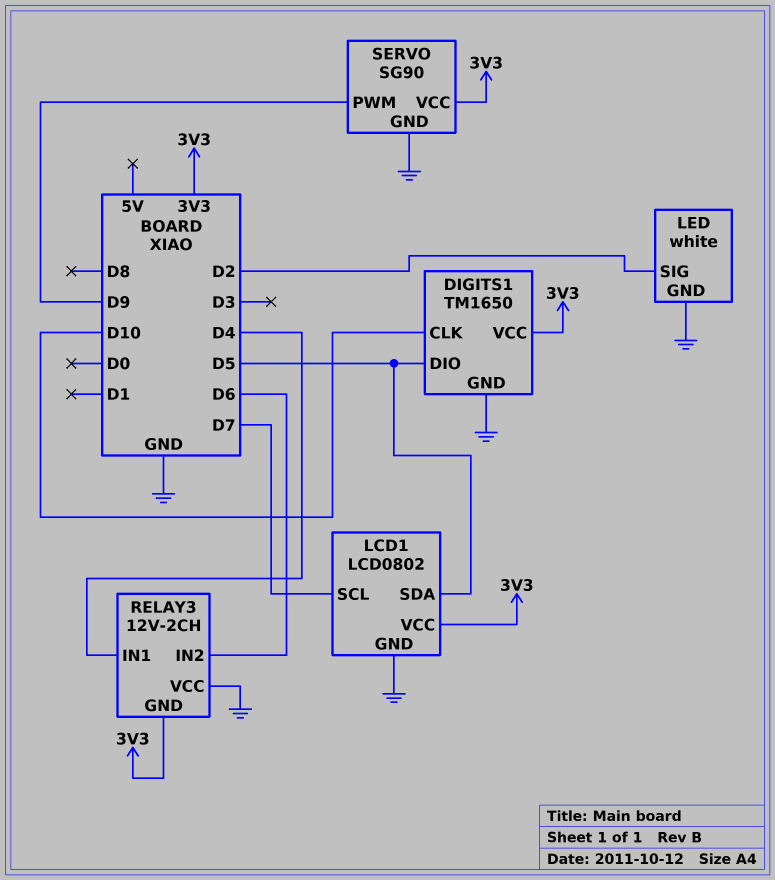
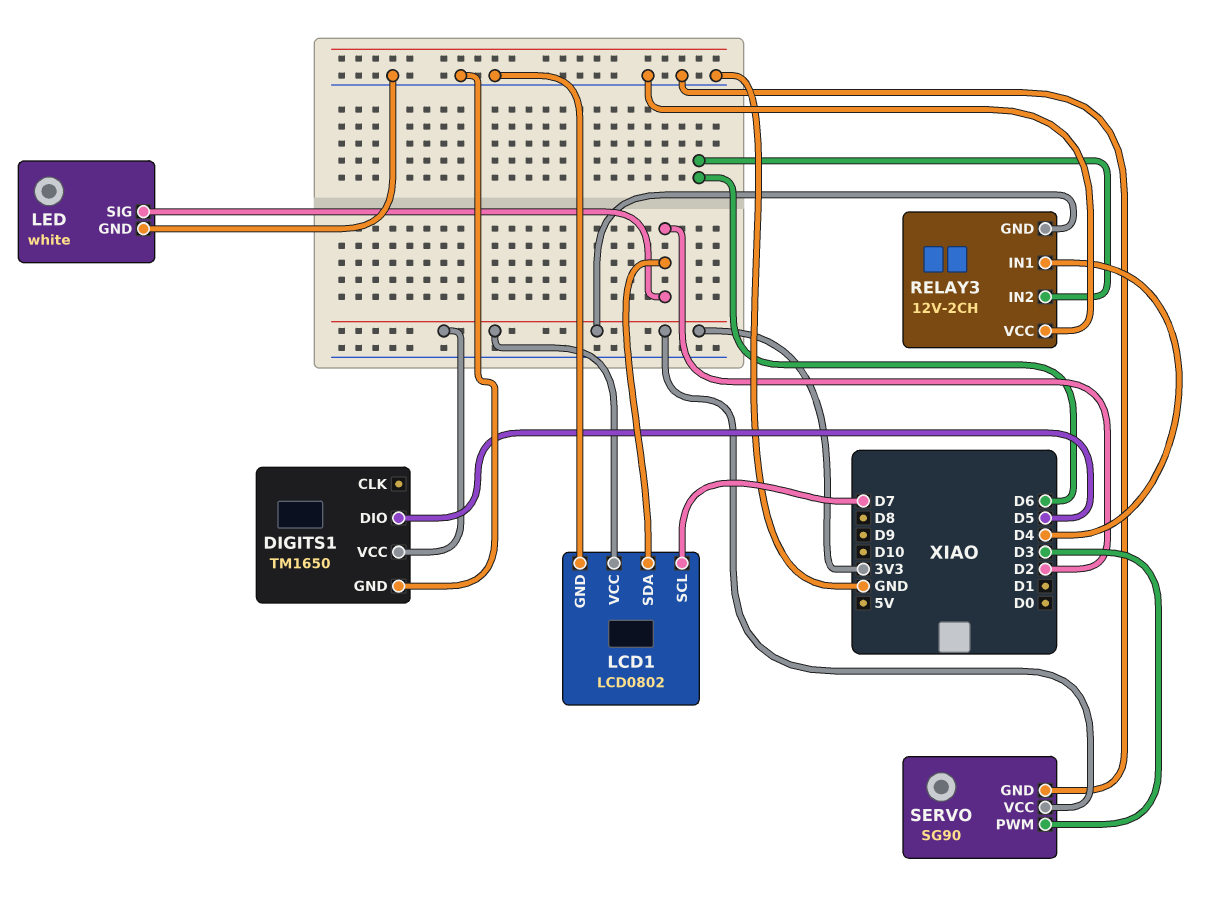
DIGITS1 pin CLK: D10 -> none
LCD1 pin SDA: D5 -> D2
SERVO pin PWM: D9 -> D3

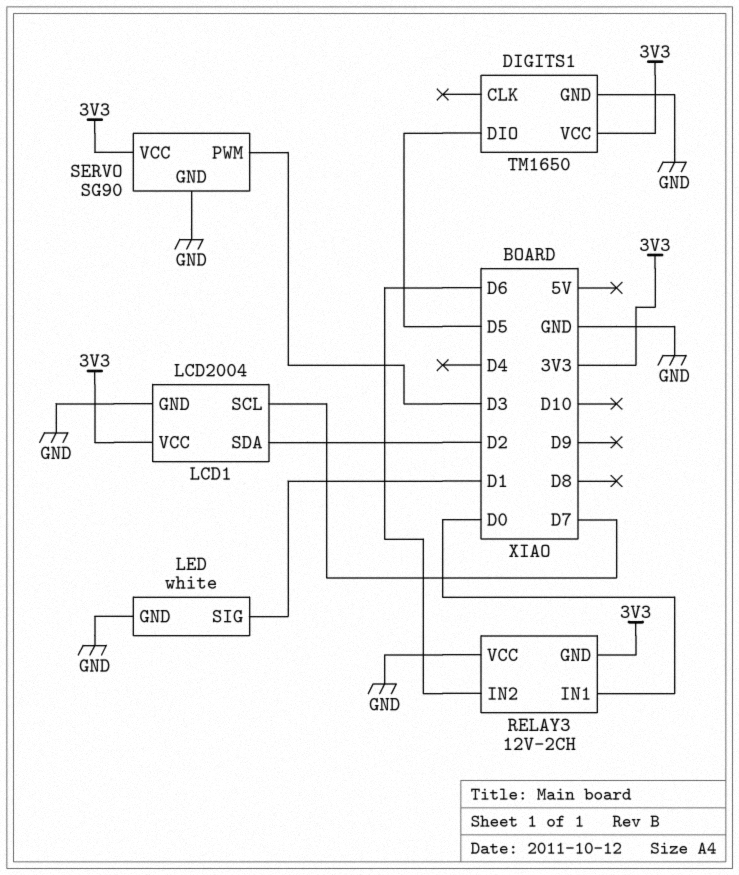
LCD1: LCD0802 -> LCD2004
LED pin SIG: D2 -> D1
RELAY3 pin IN1: D4 -> D0

